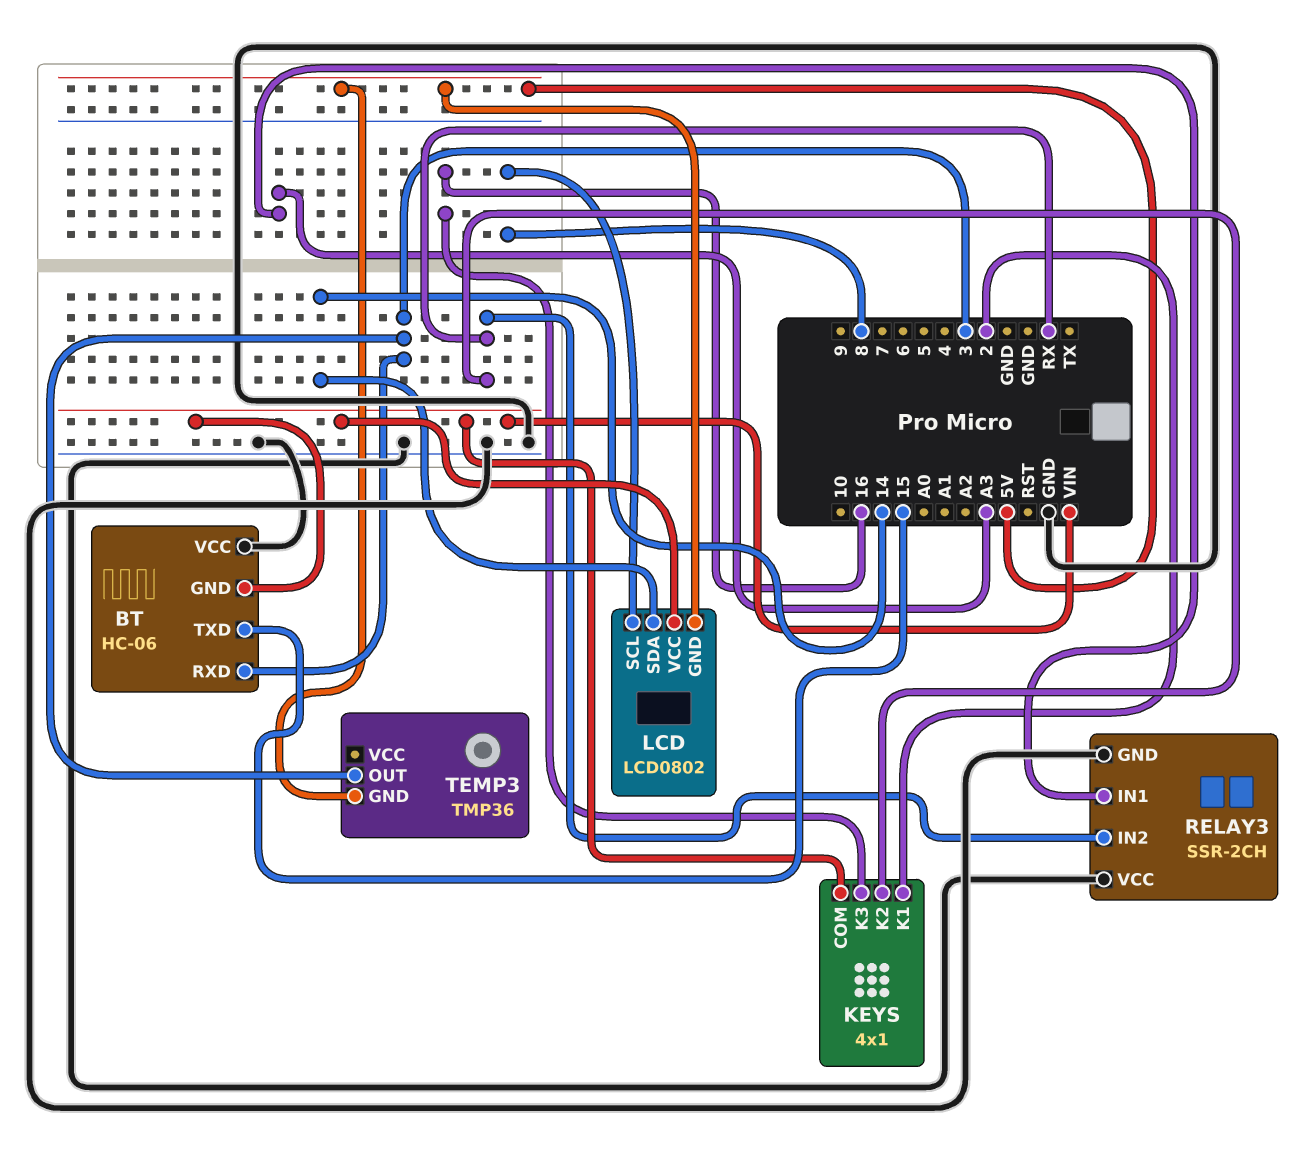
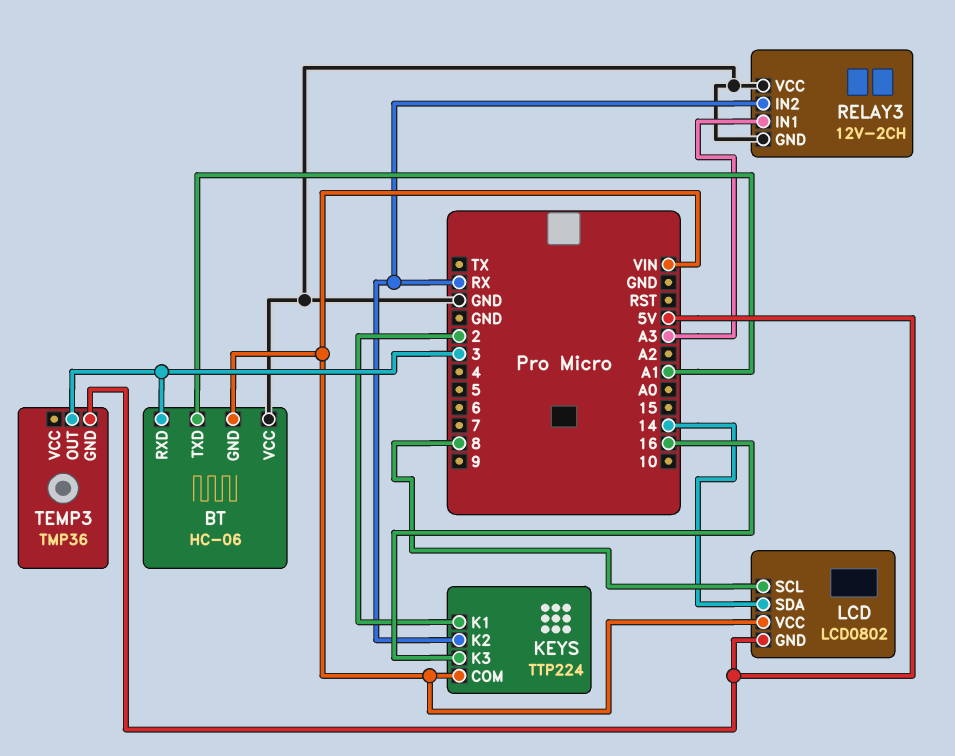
BT pin TXD: 15 -> A1
KEYS: 4x1 -> TTP224
RELAY3: SSR-2CH -> 12V-2CH

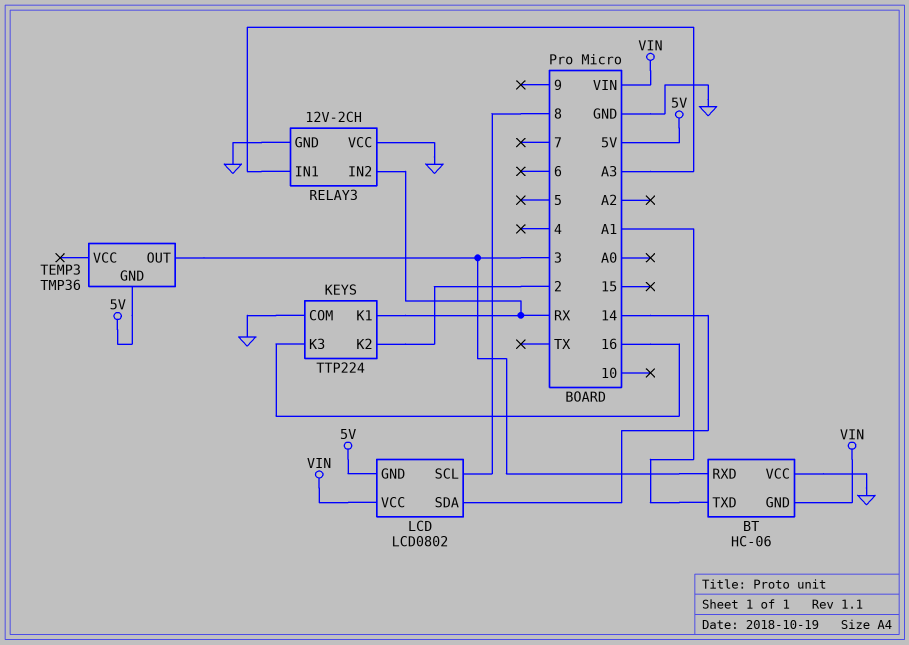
KEYS pin COM: VIN -> GND
KEYS pin K1: 2 -> RX
KEYS pin K2: RX -> 2

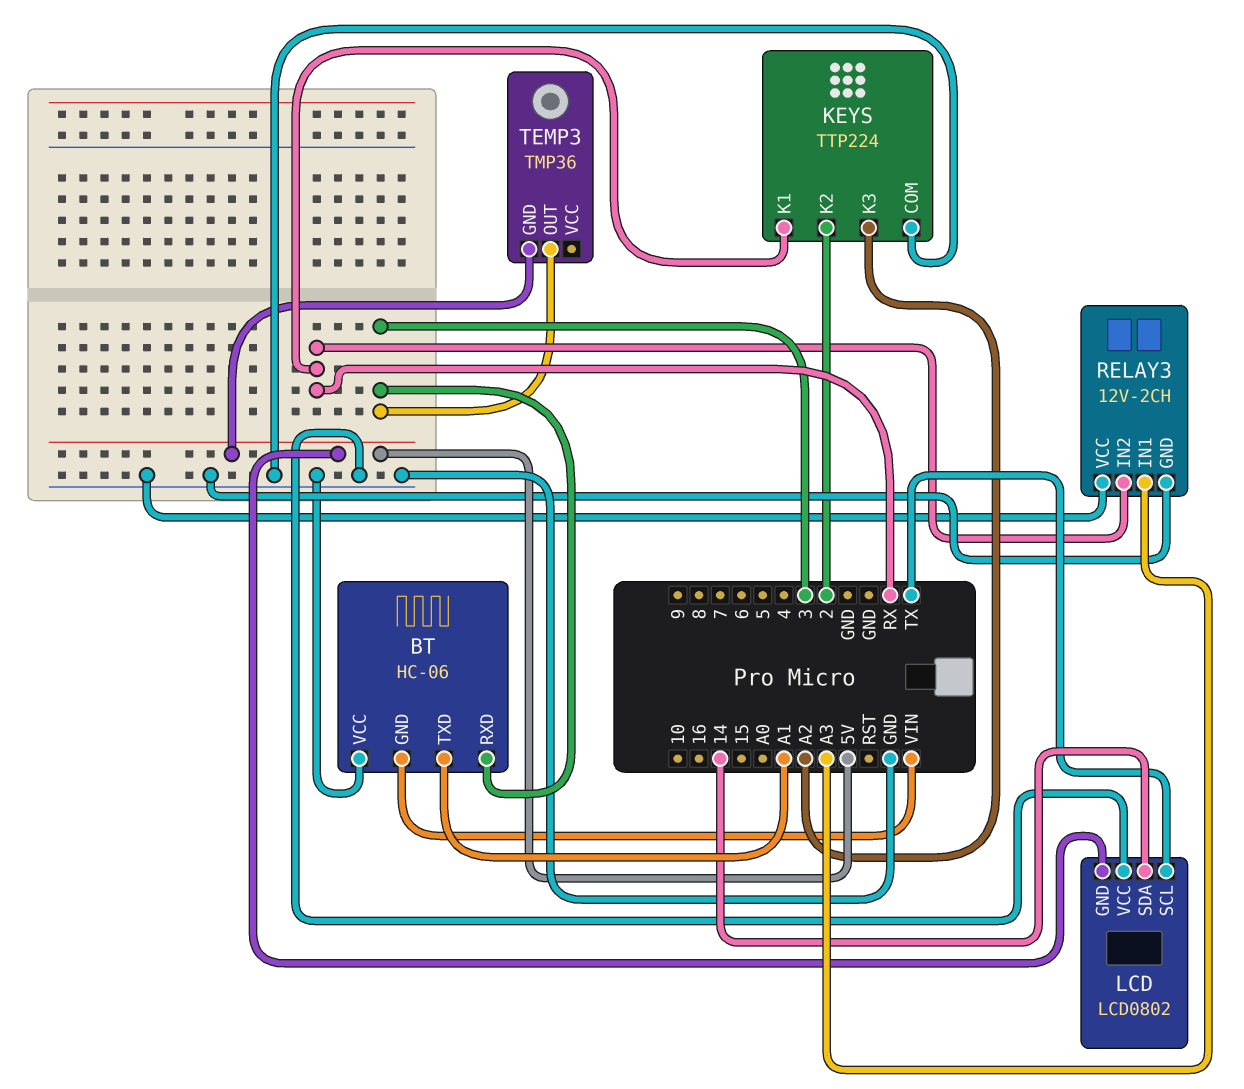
KEYS pin K3: 16 -> A2
LCD pin SCL: 8 -> TX
LCD pin VCC: VIN -> GND

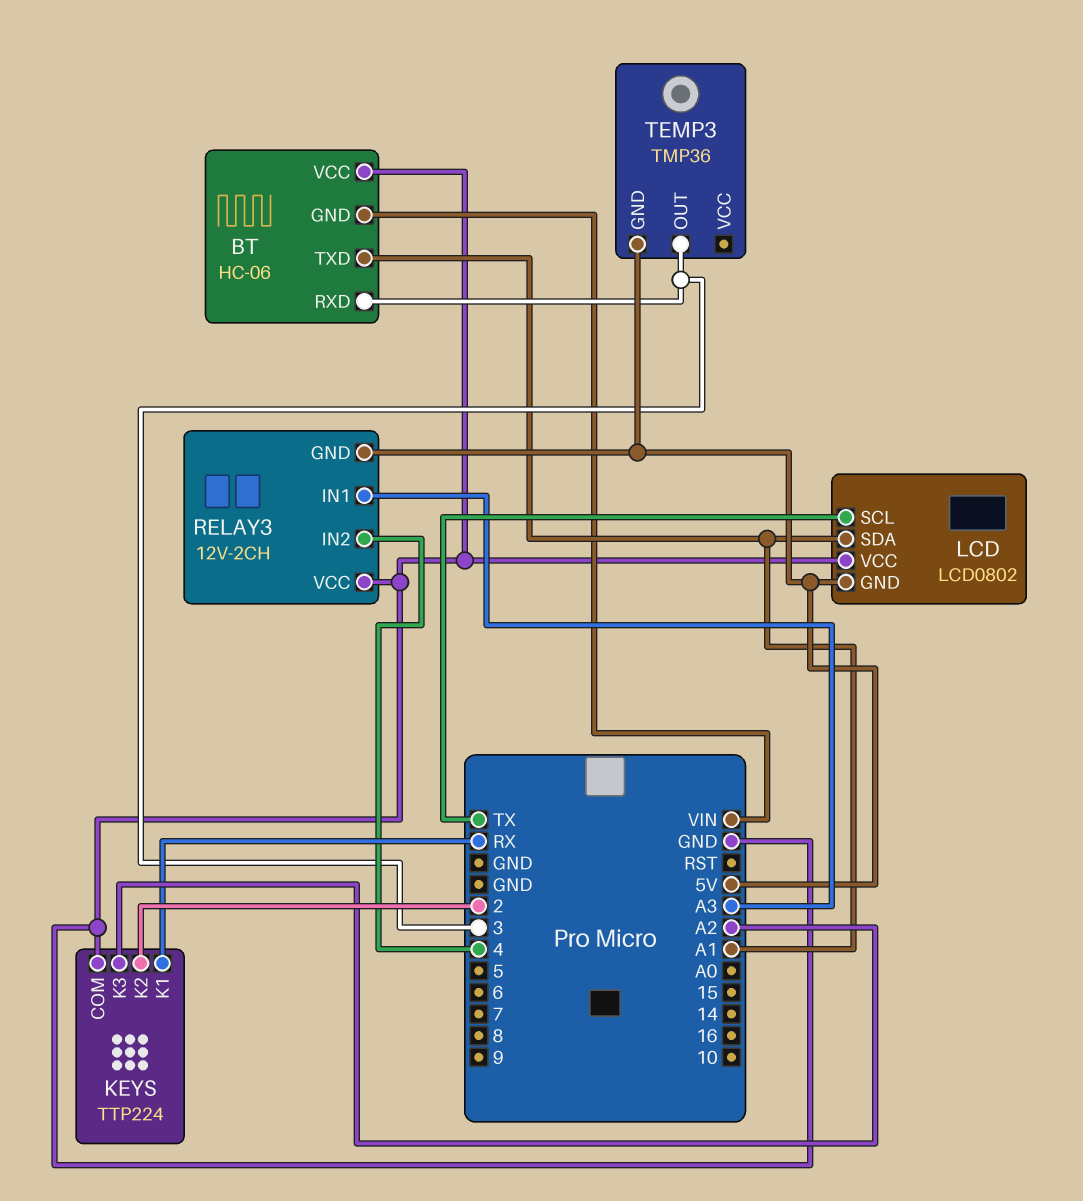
LCD pin SDA: 14 -> A1
RELAY3 pin GND: GND -> 5V
RELAY3 pin IN2: RX -> 4

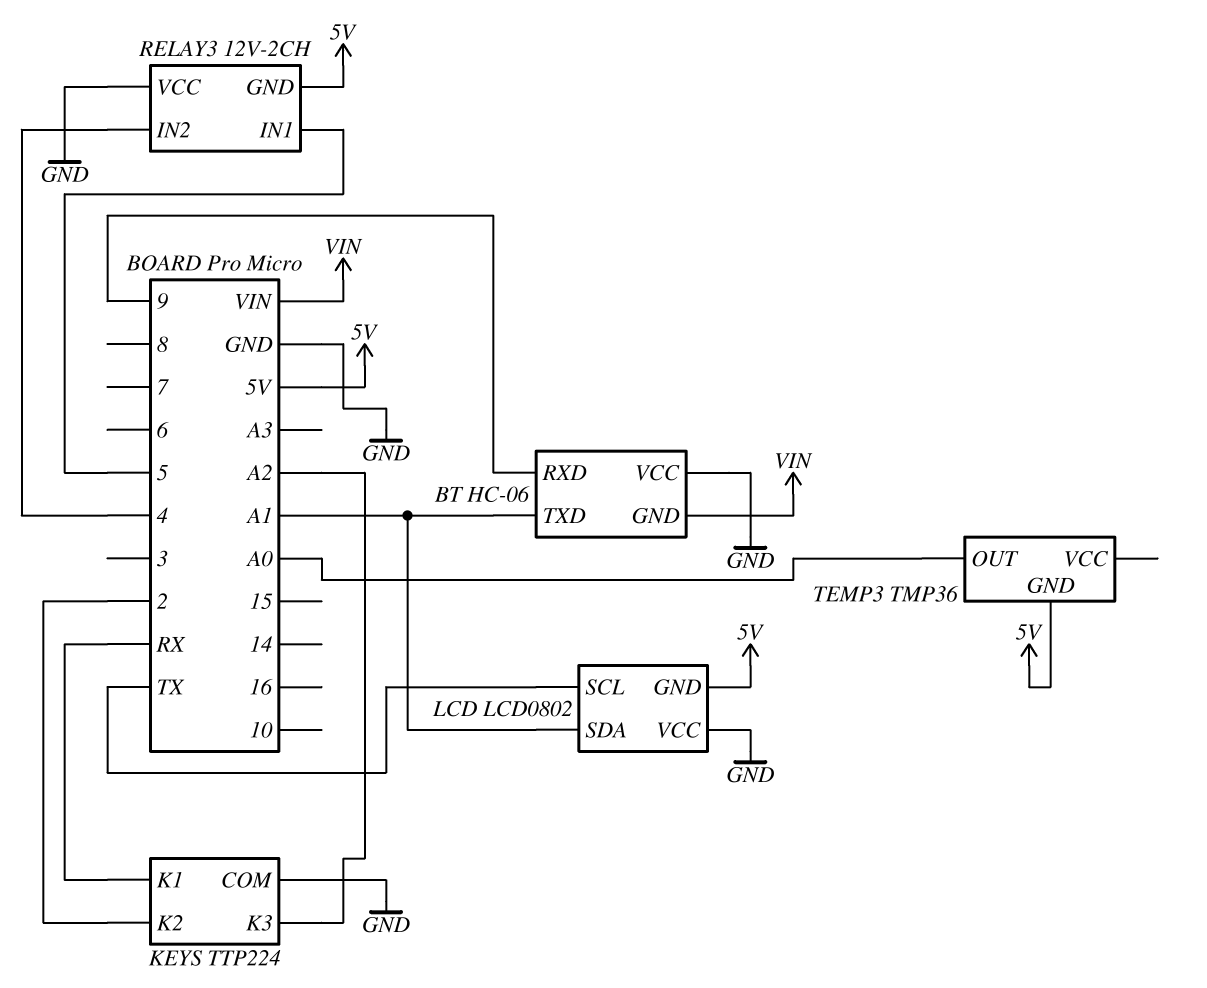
BT pin RXD: 3 -> 9
RELAY3 pin IN1: A3 -> 5
TEMP3 pin OUT: 3 -> A0

